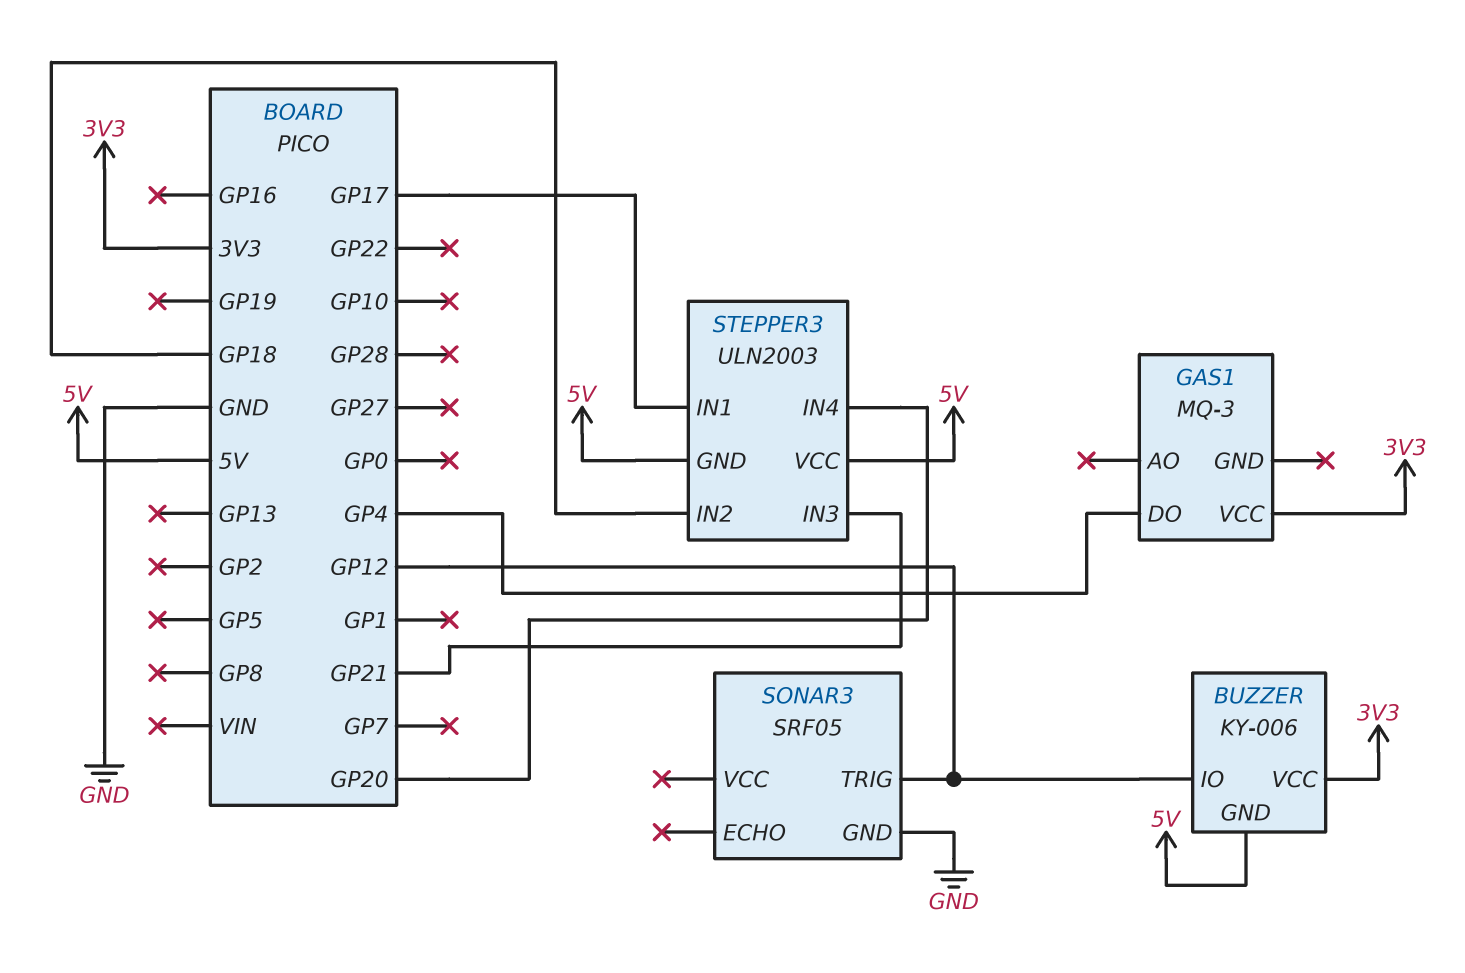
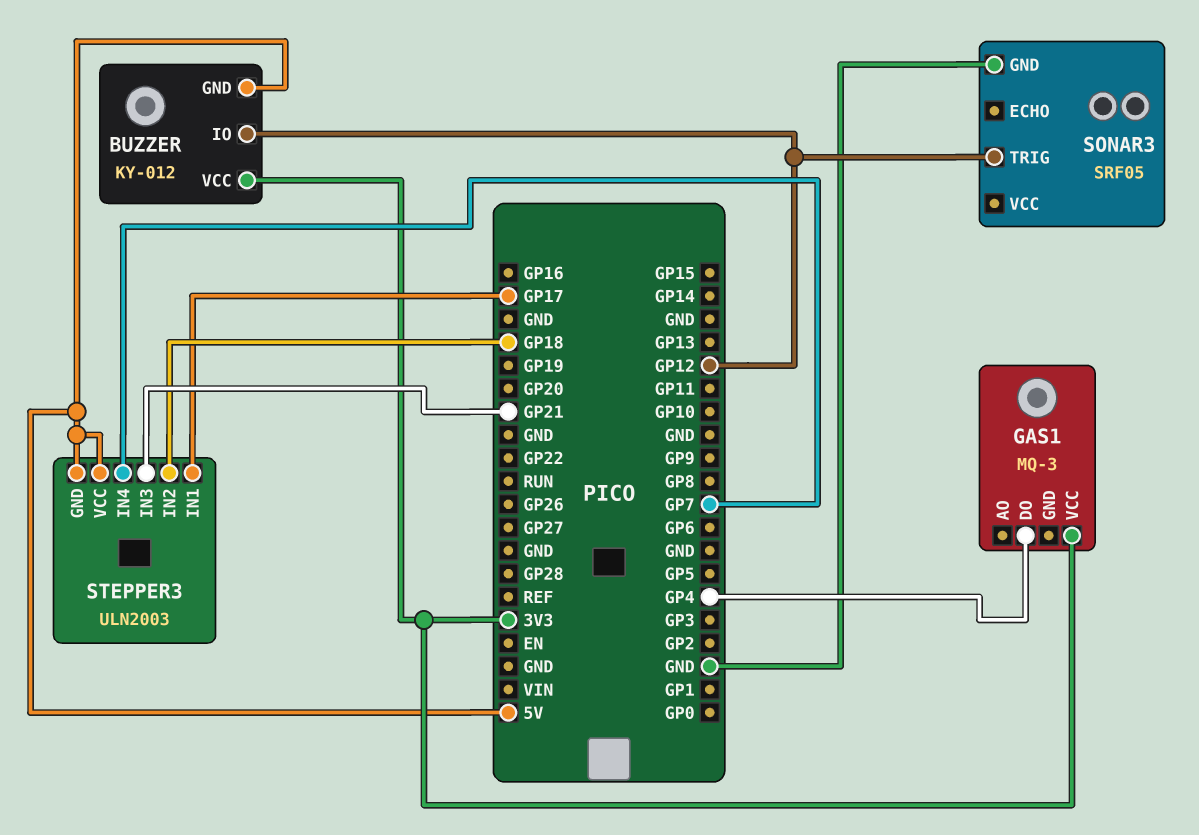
BUZZER: KY-006 -> KY-012
STEPPER3 pin IN4: GP20 -> GP7

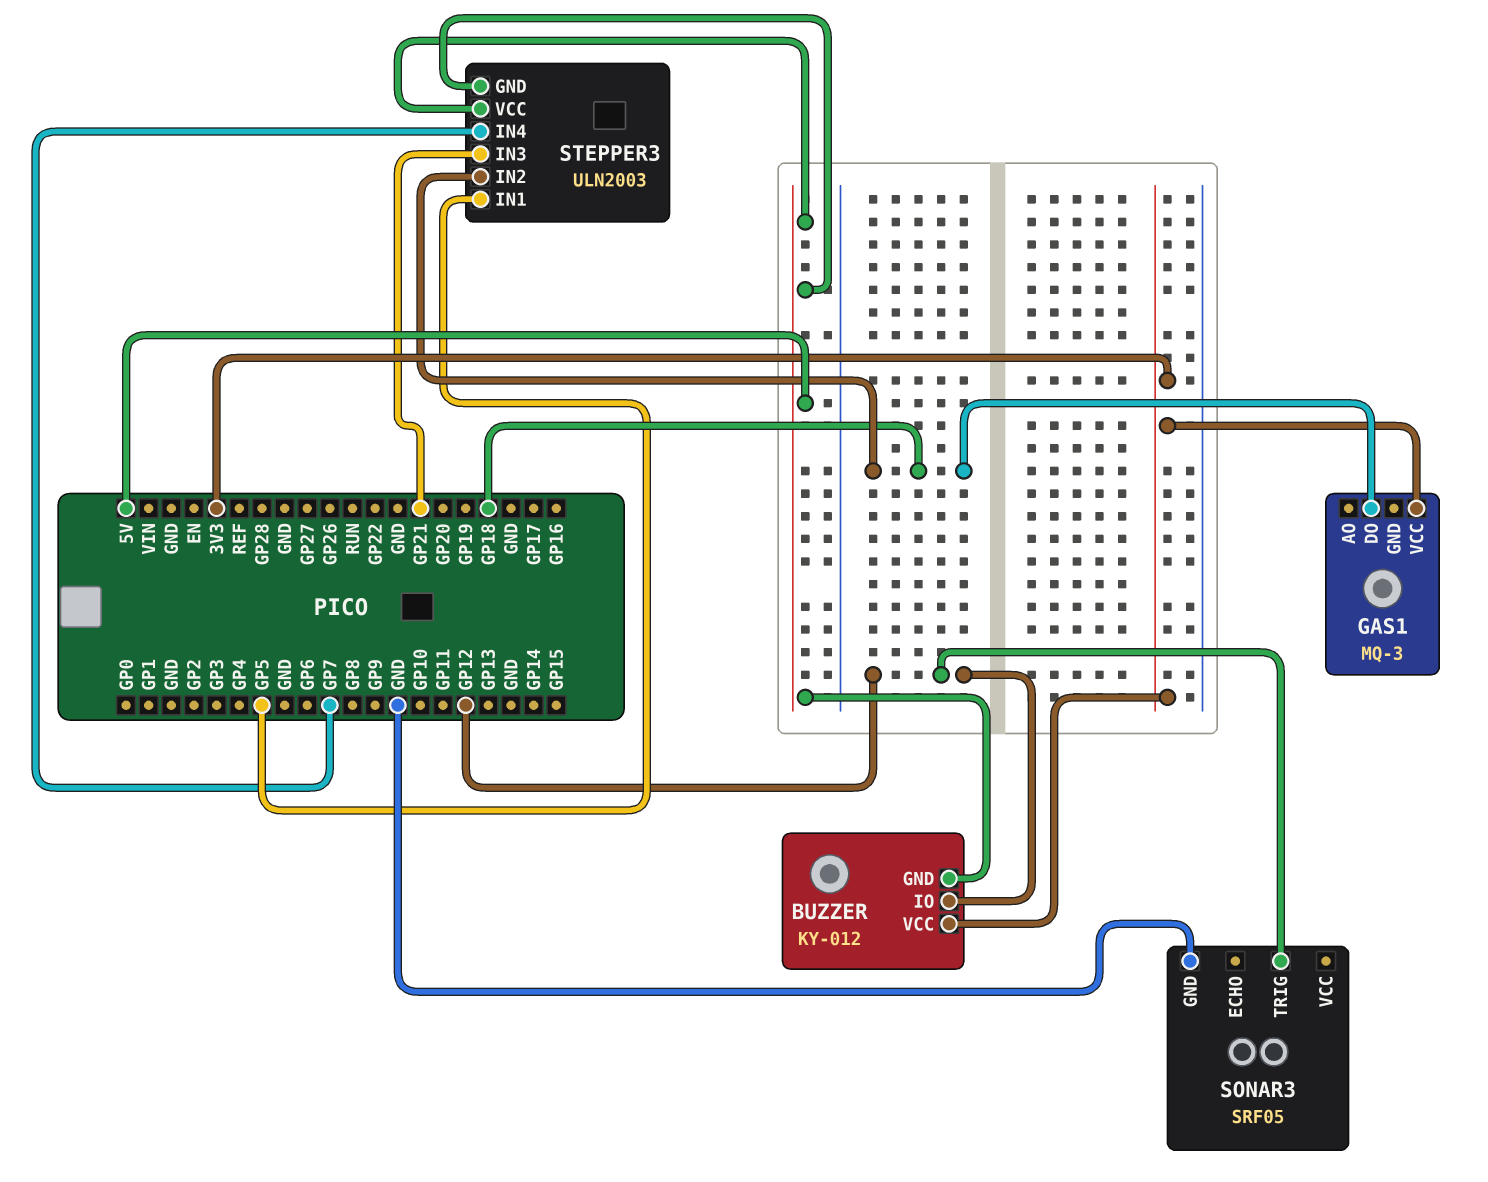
GAS1 pin DO: GP4 -> GP18
STEPPER3 pin IN1: GP17 -> GP5

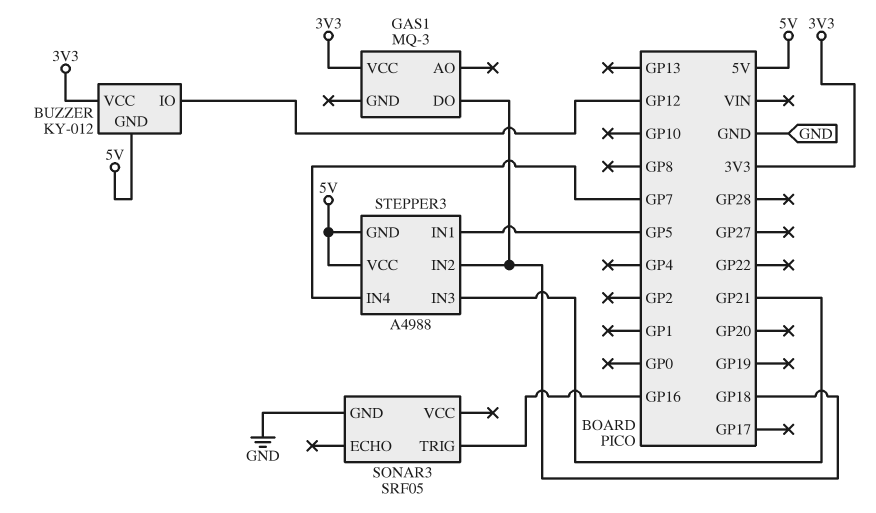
SONAR3 pin TRIG: GP12 -> GP16
STEPPER3: ULN2003 -> A4988

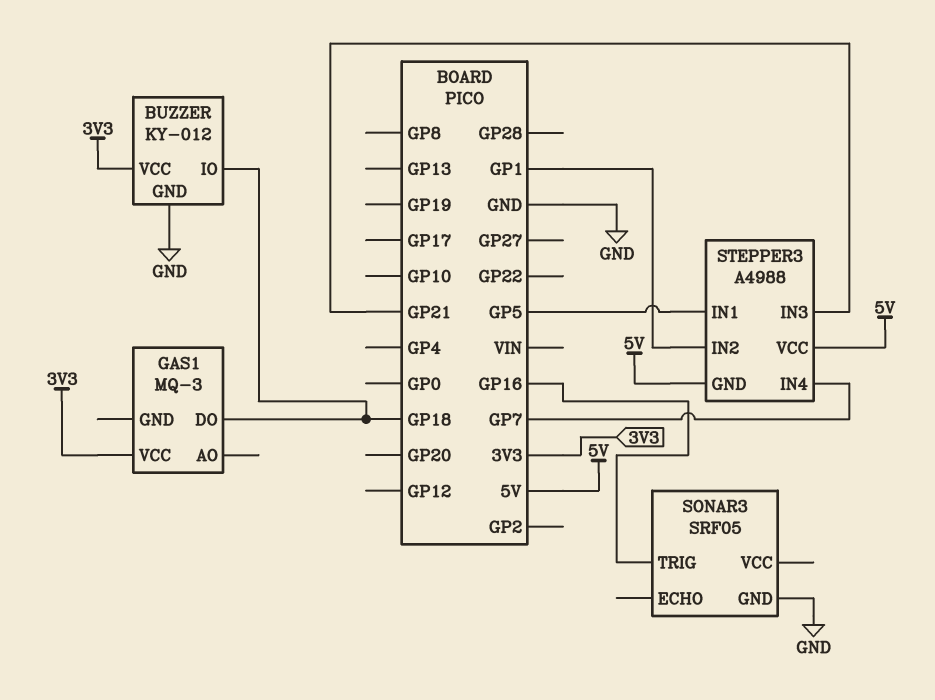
BUZZER pin GND: 5V -> GND
BUZZER pin IO: GP12 -> GP18
STEPPER3 pin IN2: GP18 -> GP1

